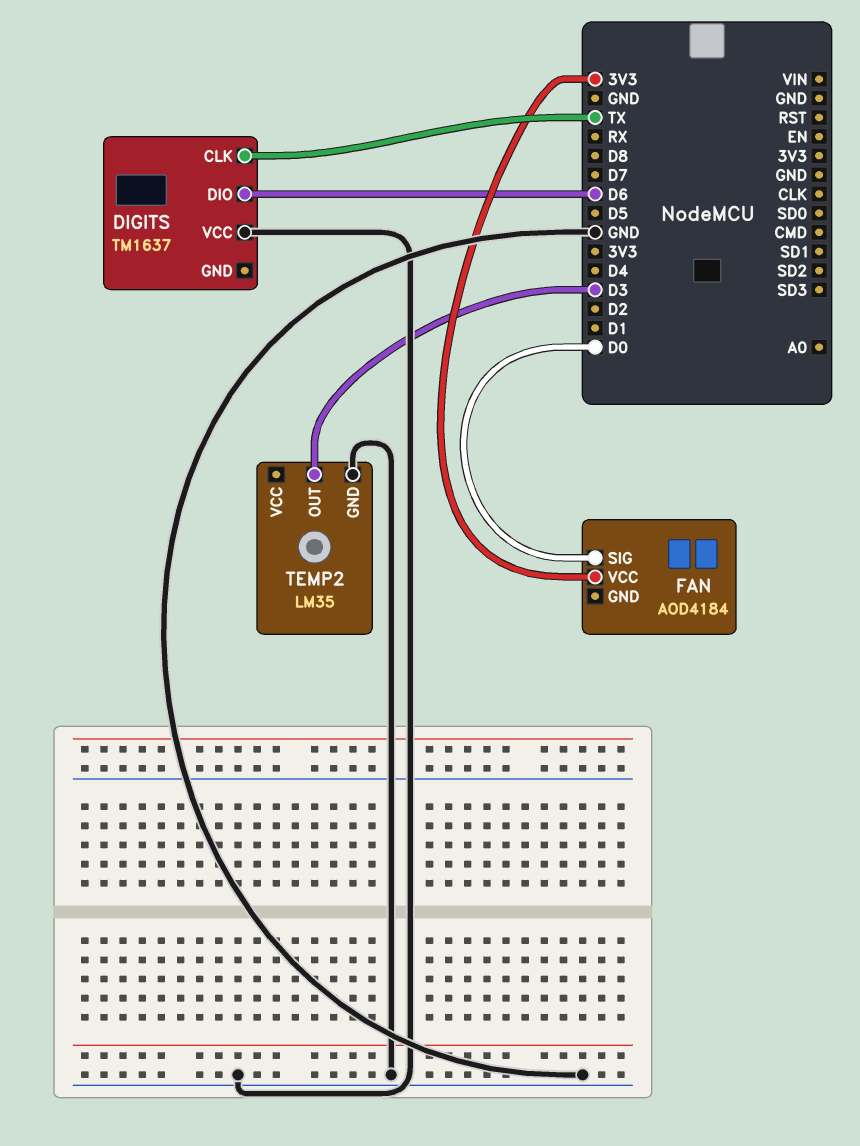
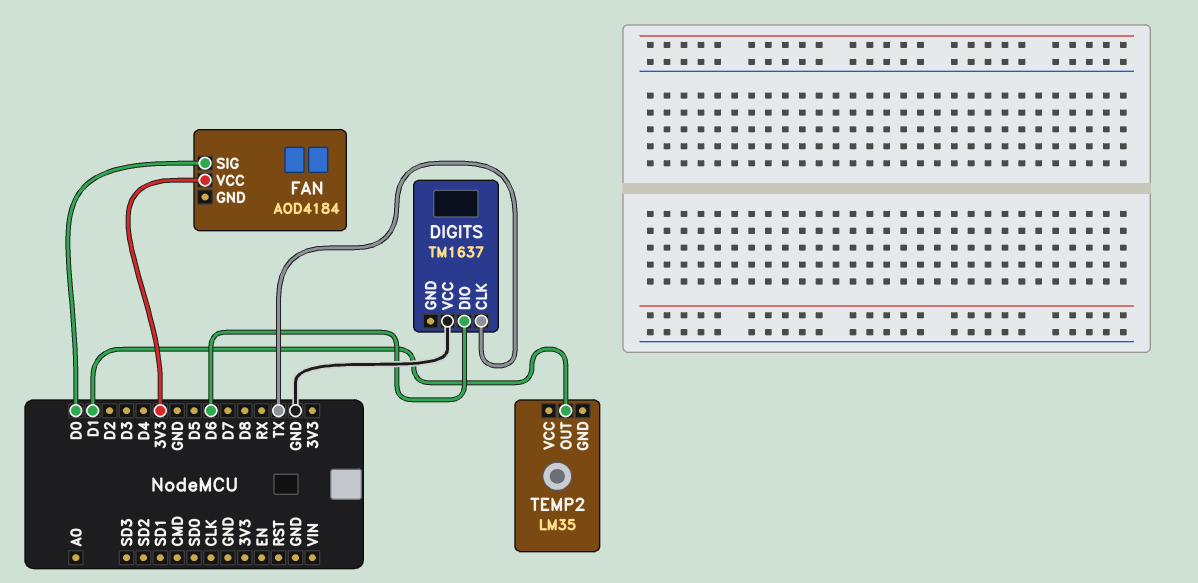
TEMP2 pin GND: GND -> none
TEMP2 pin OUT: D3 -> D1

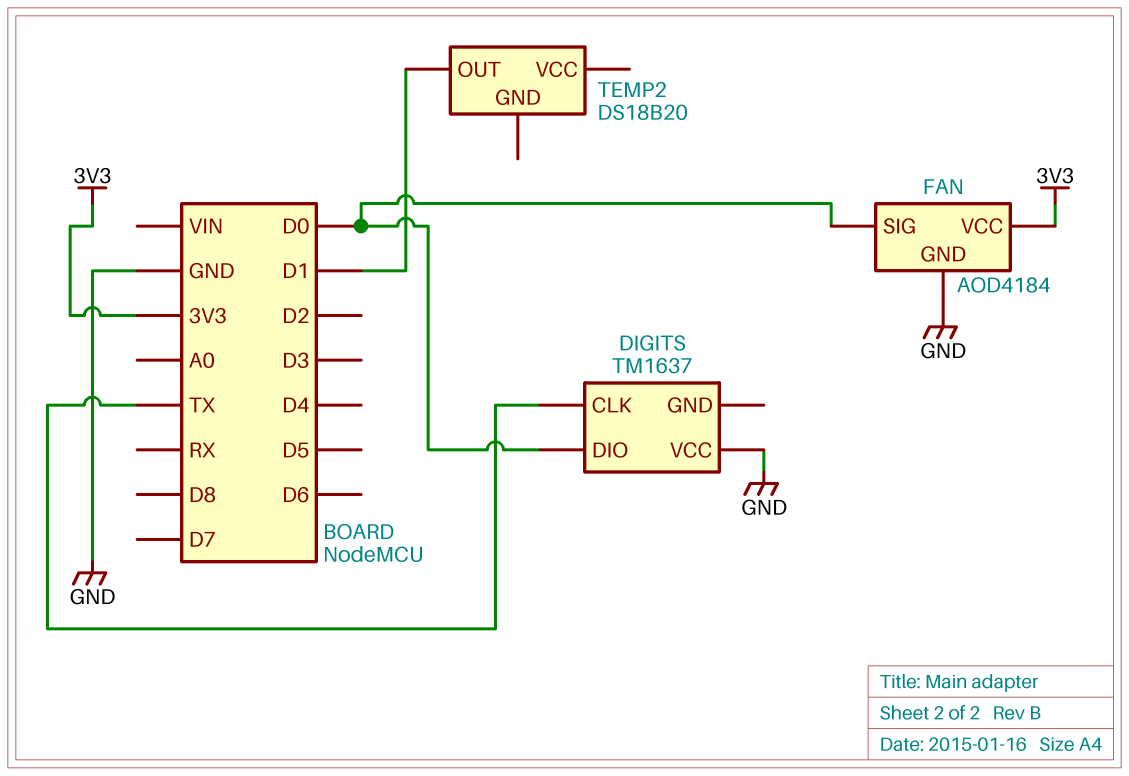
DIGITS pin DIO: D6 -> D0
FAN pin GND: none -> GND
TEMP2: LM35 -> DS18B20

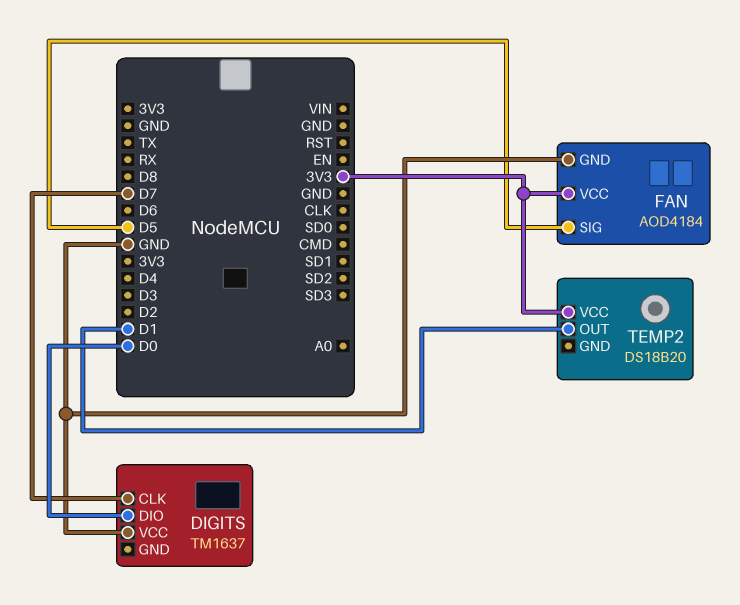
DIGITS pin CLK: TX -> D7
FAN pin SIG: D0 -> D5
TEMP2 pin VCC: none -> 3V3

